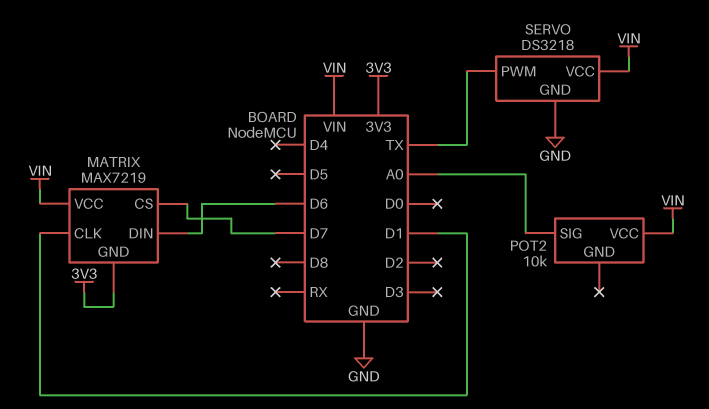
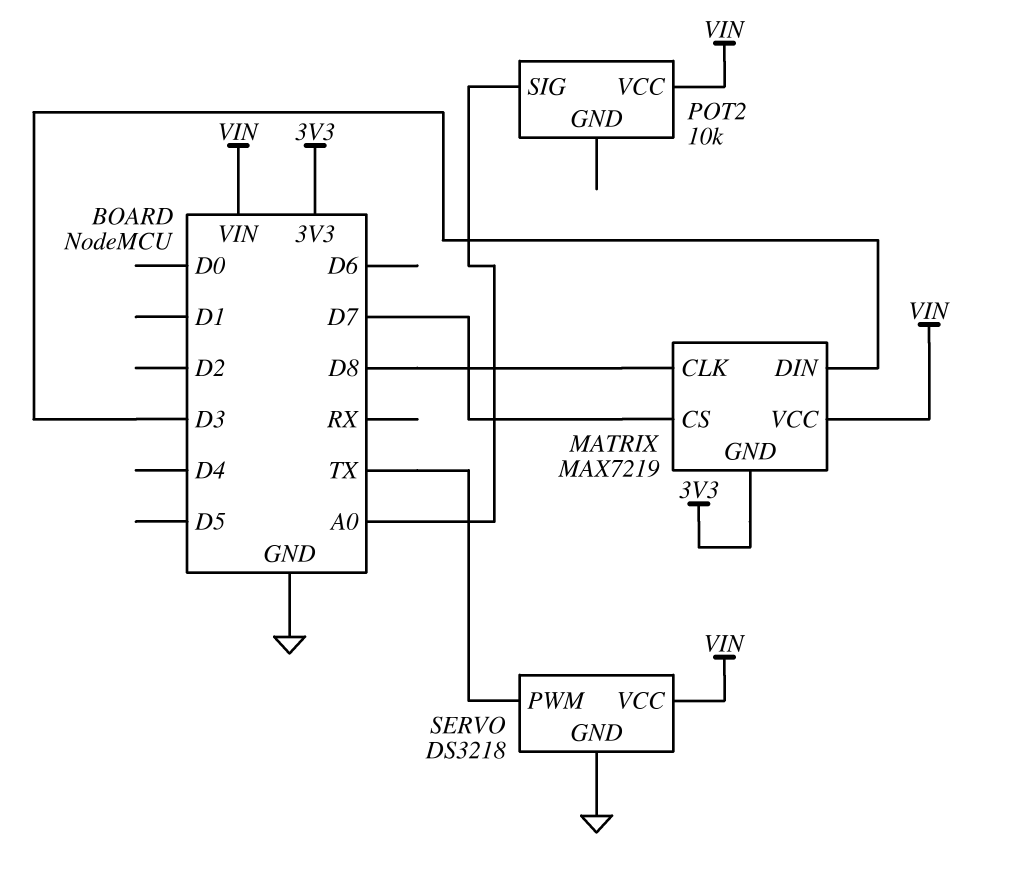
MATRIX pin CLK: D1 -> D8
MATRIX pin DIN: D6 -> D3

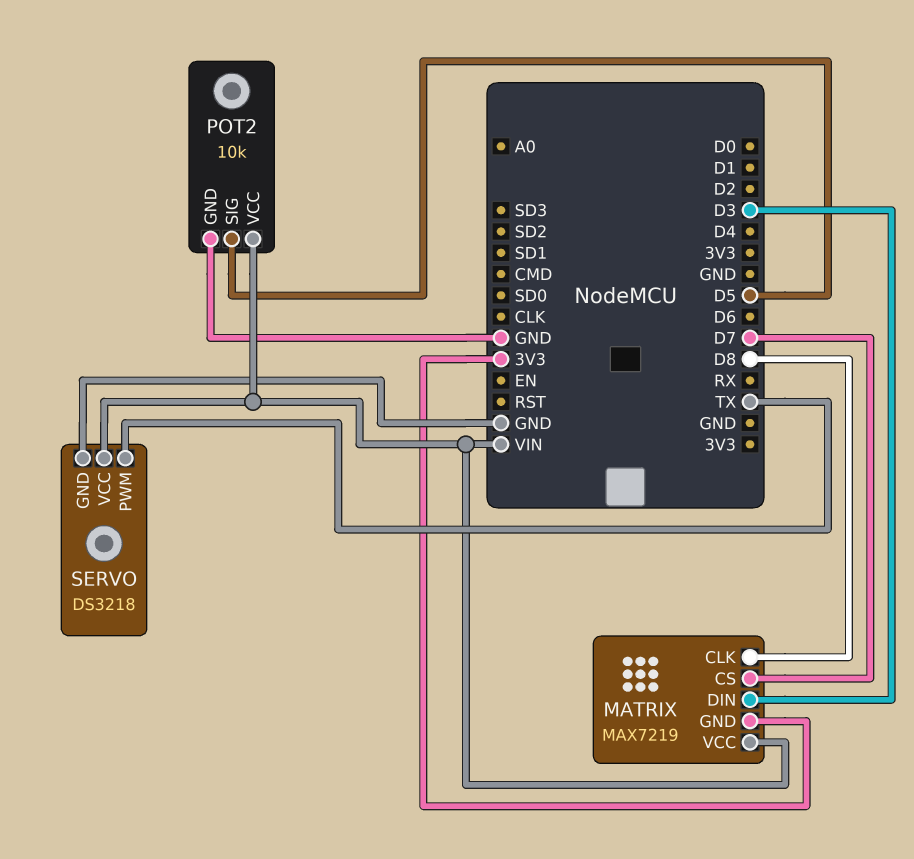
POT2 pin GND: none -> GND
POT2 pin SIG: A0 -> D5

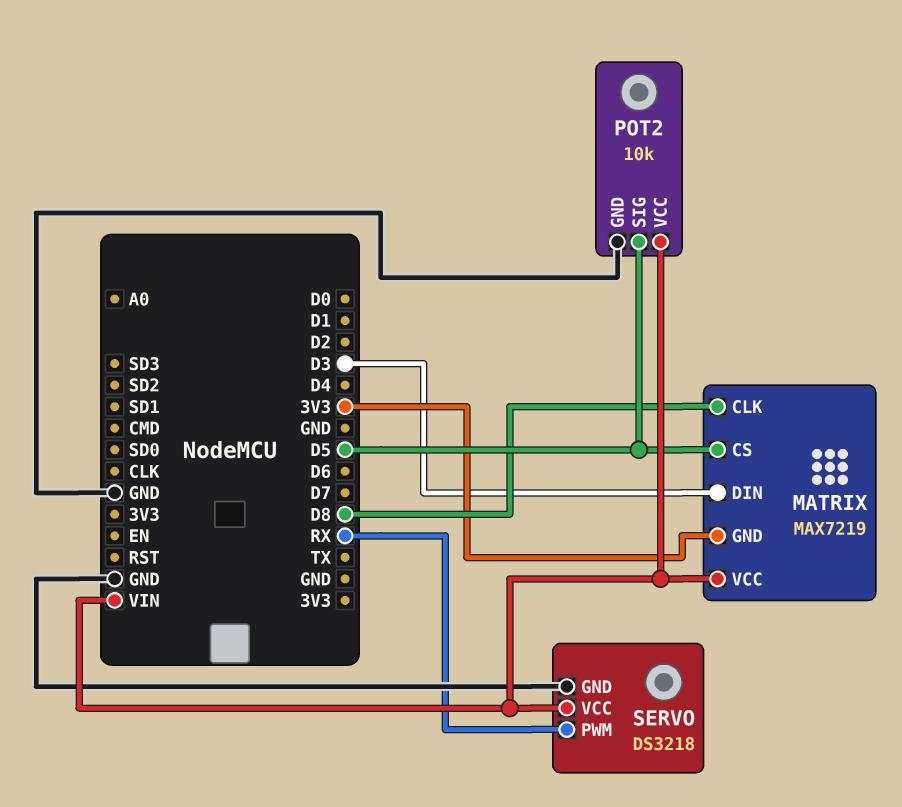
MATRIX pin CS: D7 -> D5
SERVO pin PWM: TX -> RX

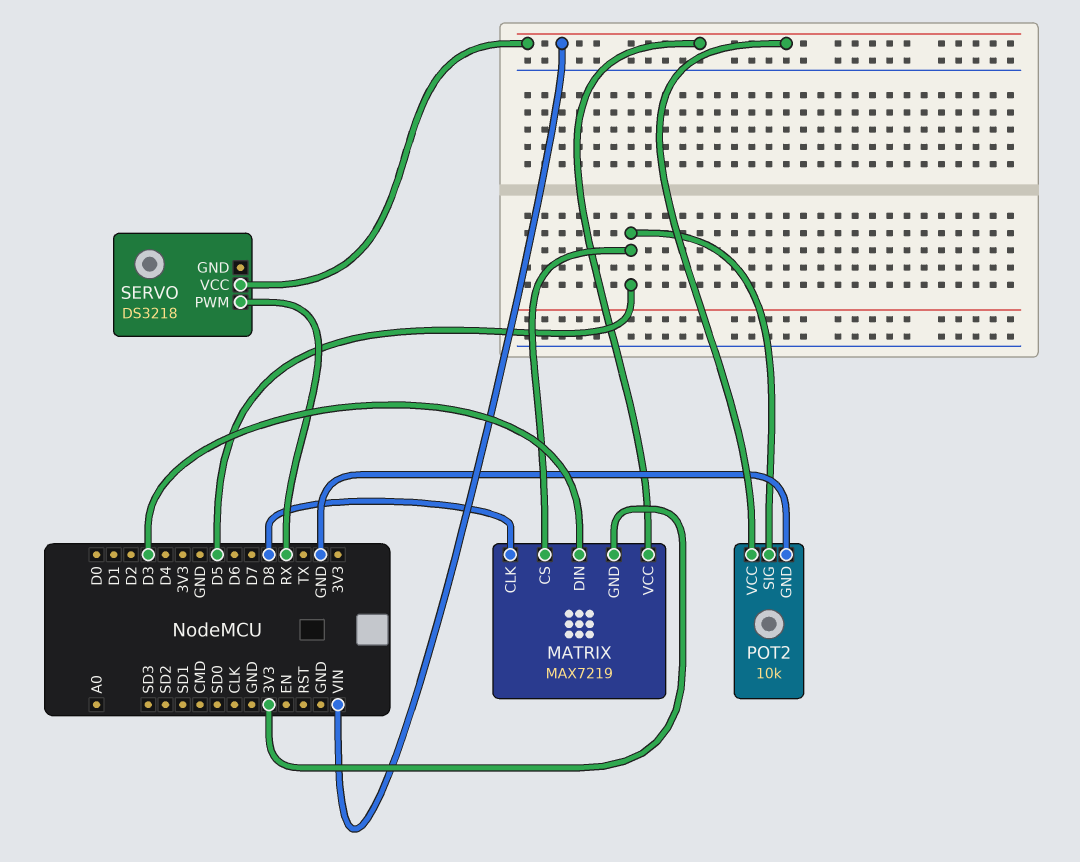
SERVO pin GND: GND -> none

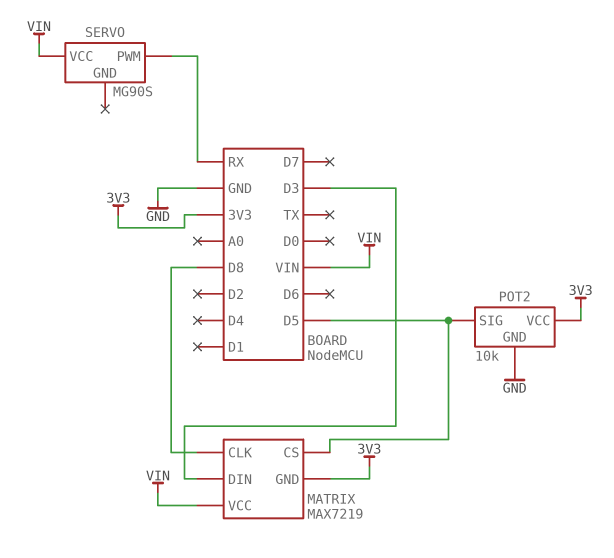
POT2 pin VCC: VIN -> 3V3
SERVO: DS3218 -> MG90S

